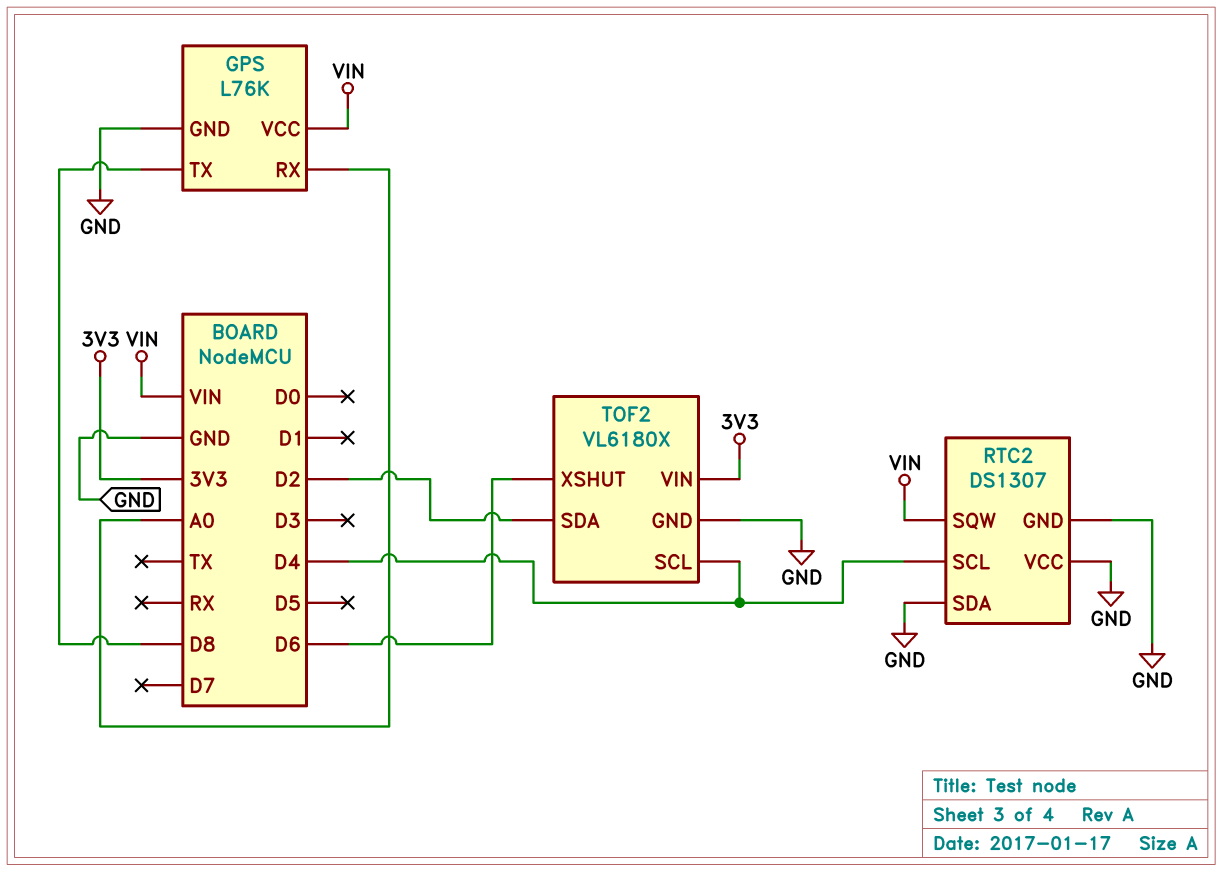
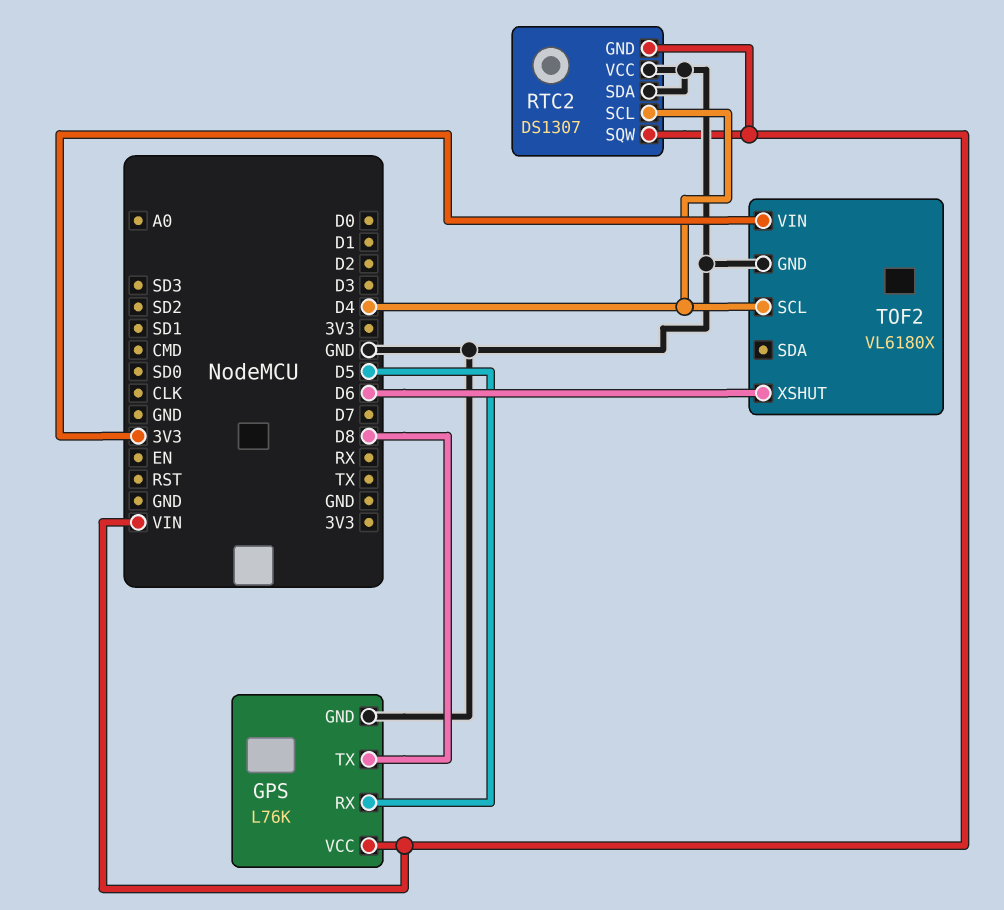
GPS pin RX: A0 -> D5
RTC2 pin GND: GND -> VIN
TOF2 pin SDA: D2 -> none

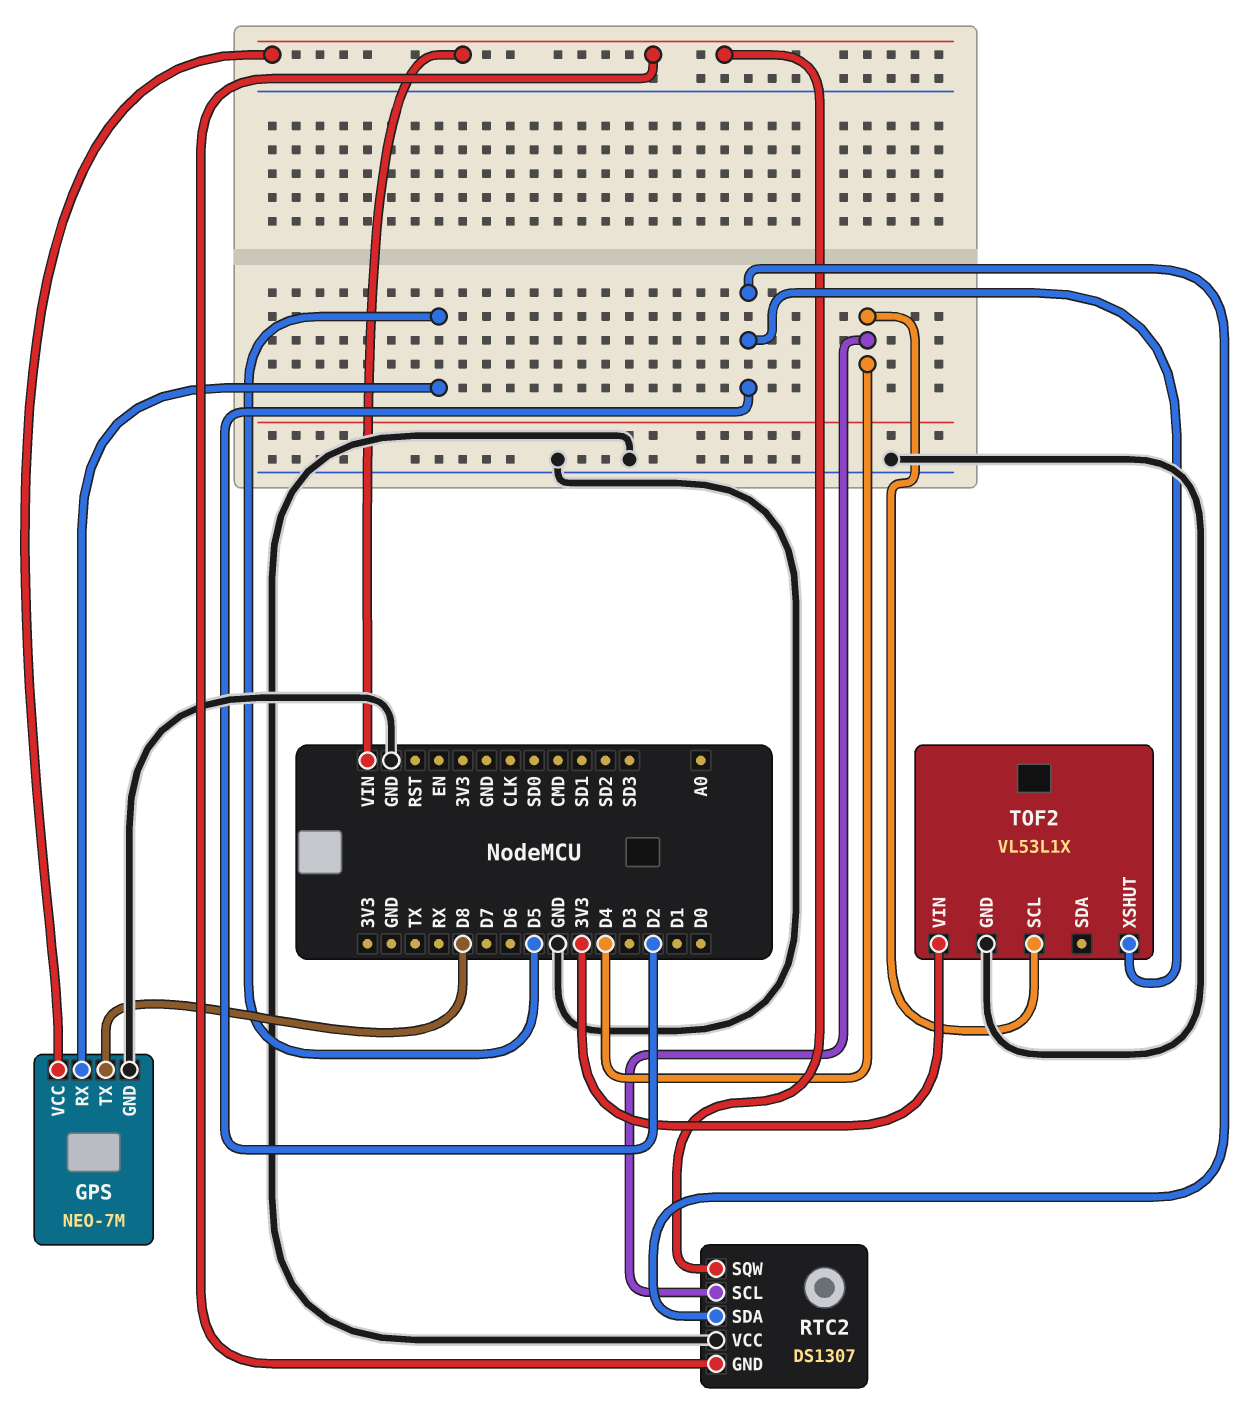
GPS: L76K -> NEO-7M
RTC2 pin SDA: GND -> D2
TOF2: VL6180X -> VL53L1X
TOF2 pin XSHUT: D6 -> D2

